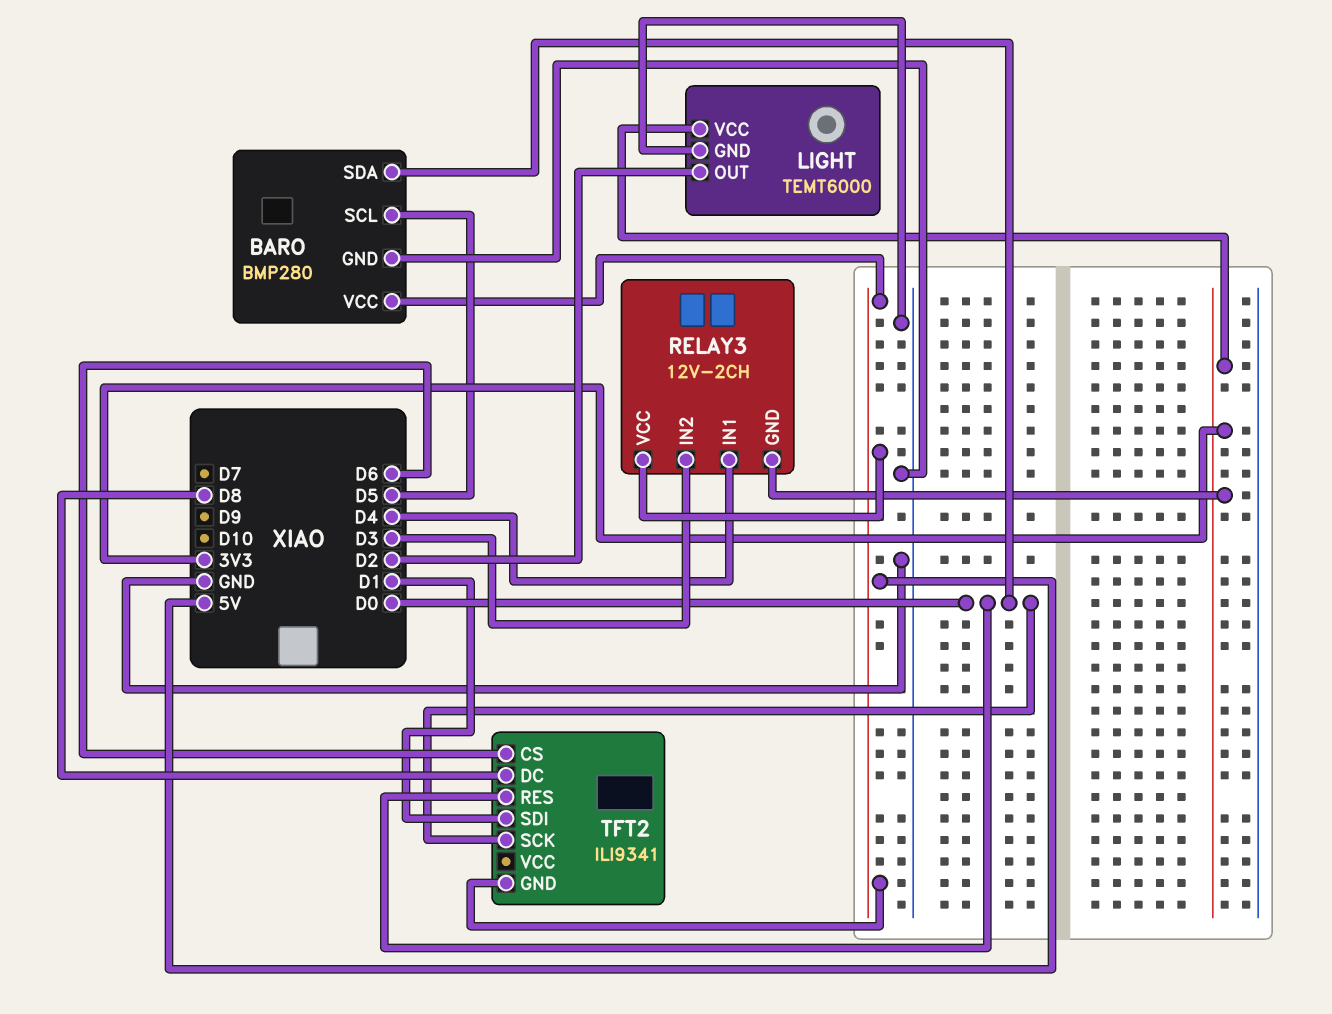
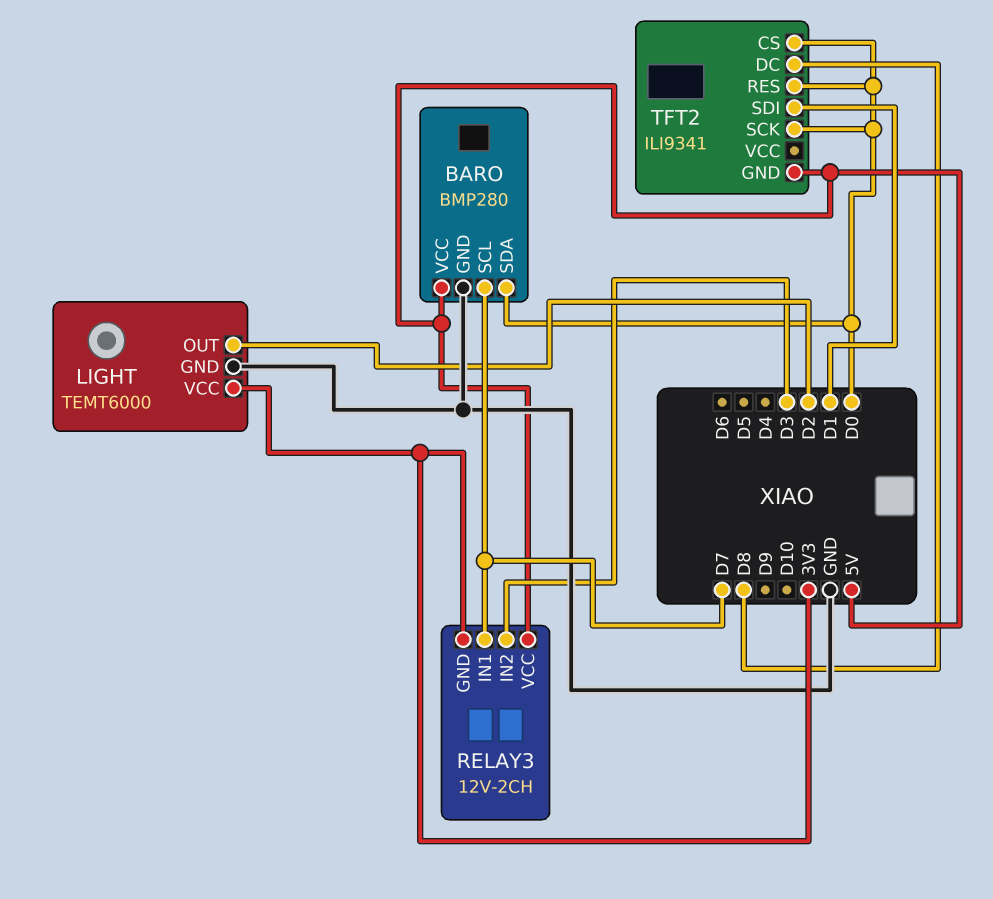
BARO pin SCL: D5 -> D7
RELAY3 pin IN1: D4 -> D7
TFT2 pin CS: D6 -> D0

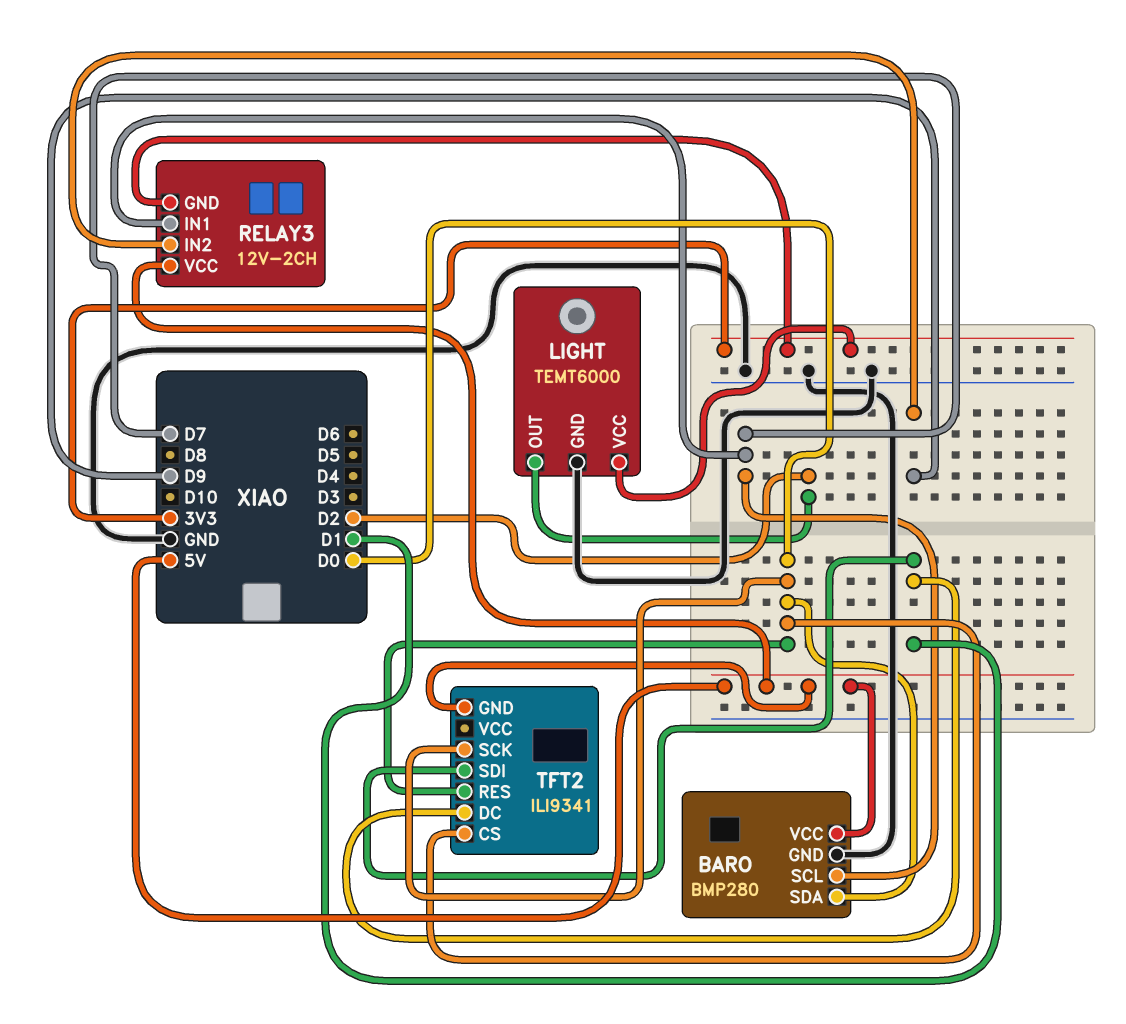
RELAY3 pin IN2: D3 -> D9
TFT2 pin DC: D8 -> D1

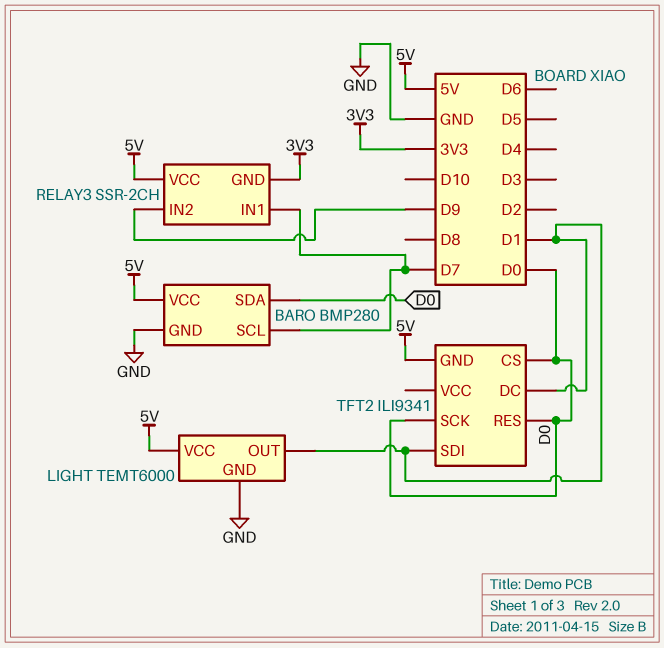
LIGHT pin OUT: D2 -> D1
LIGHT pin VCC: 3V3 -> 5V
RELAY3: 12V-2CH -> SSR-2CH

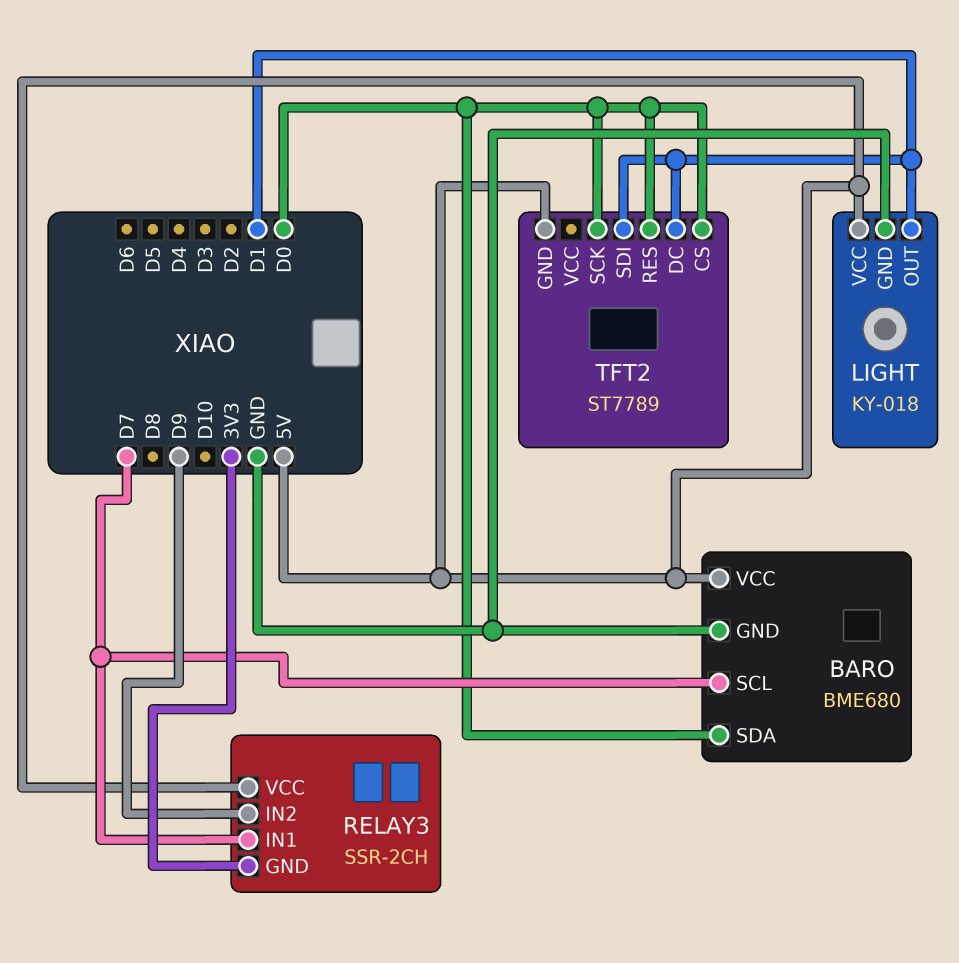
BARO: BMP280 -> BME680
LIGHT: TEMT6000 -> KY-018
TFT2: ILI9341 -> ST7789

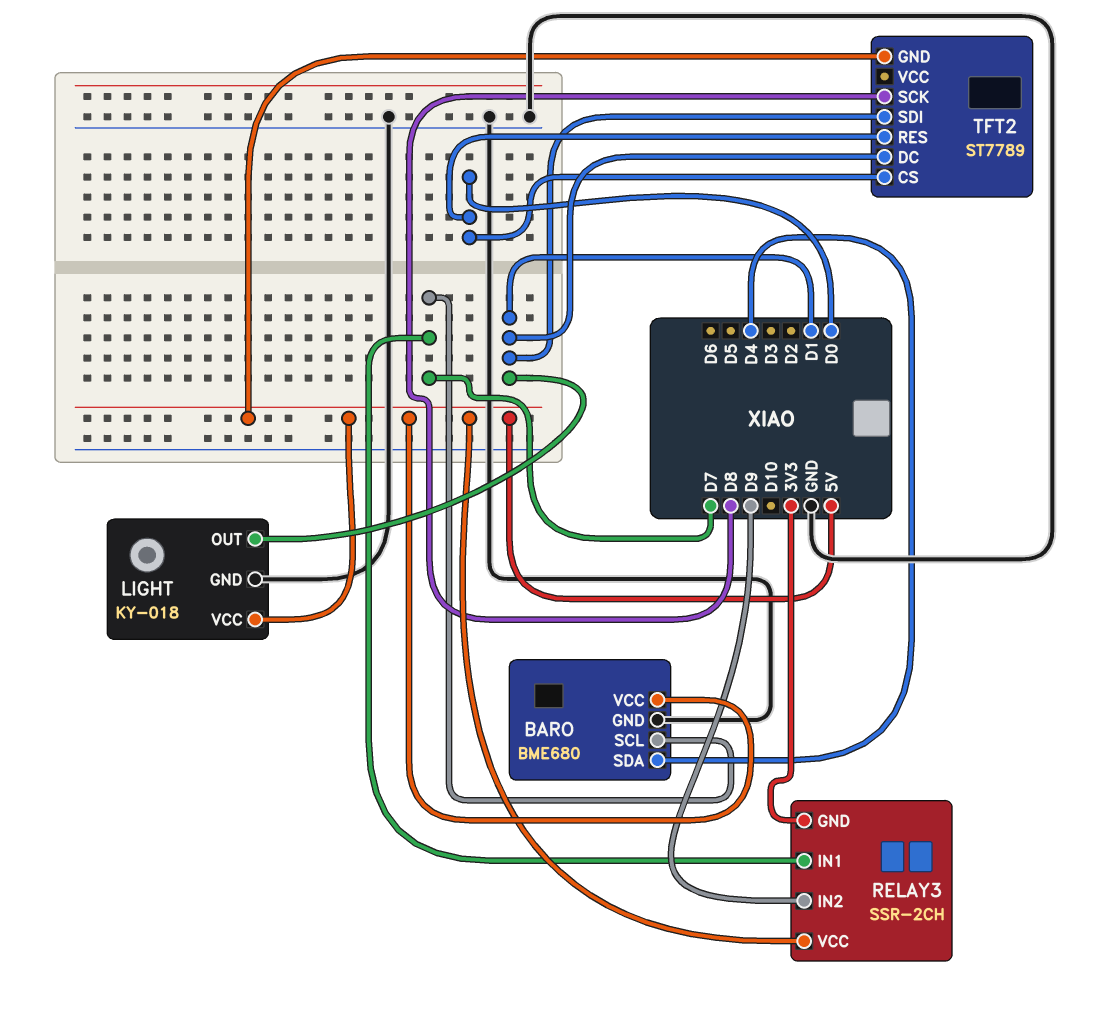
BARO pin SDA: D0 -> D4
TFT2 pin SCK: D0 -> D8

